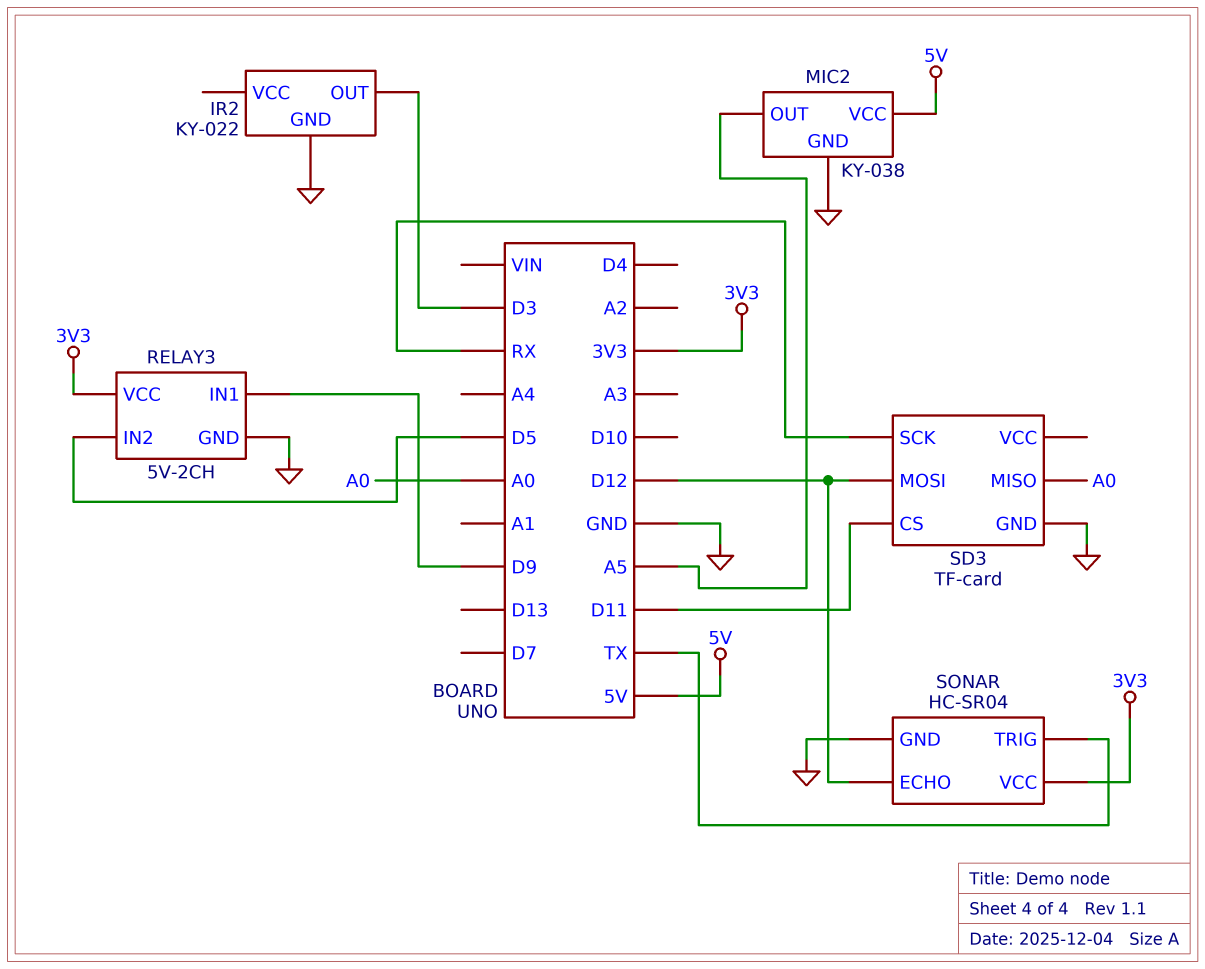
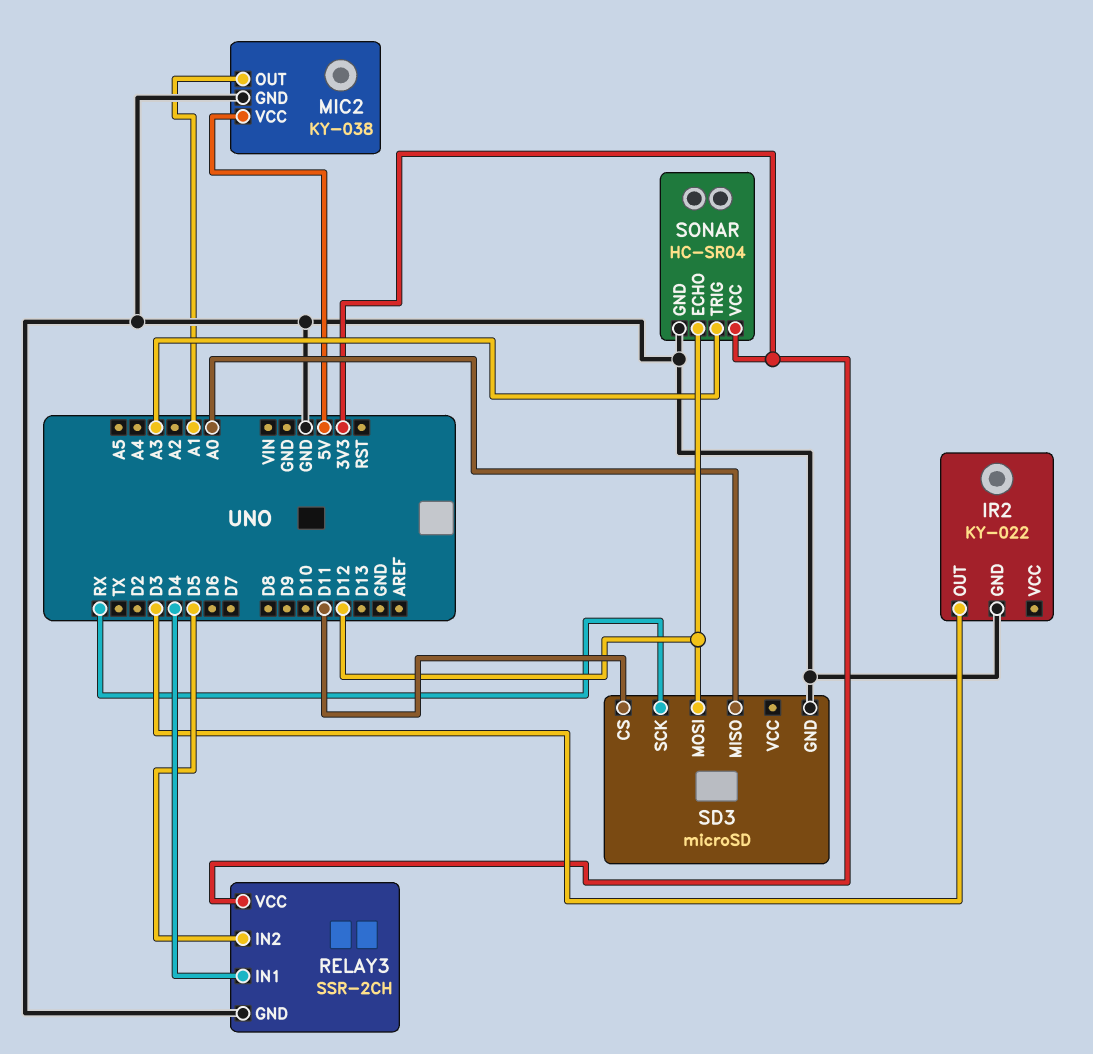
MIC2 pin OUT: A5 -> A1
RELAY3: 5V-2CH -> SSR-2CH
RELAY3 pin IN1: D9 -> D4
SD3: TF-card -> microSD
SONAR pin TRIG: TX -> A3

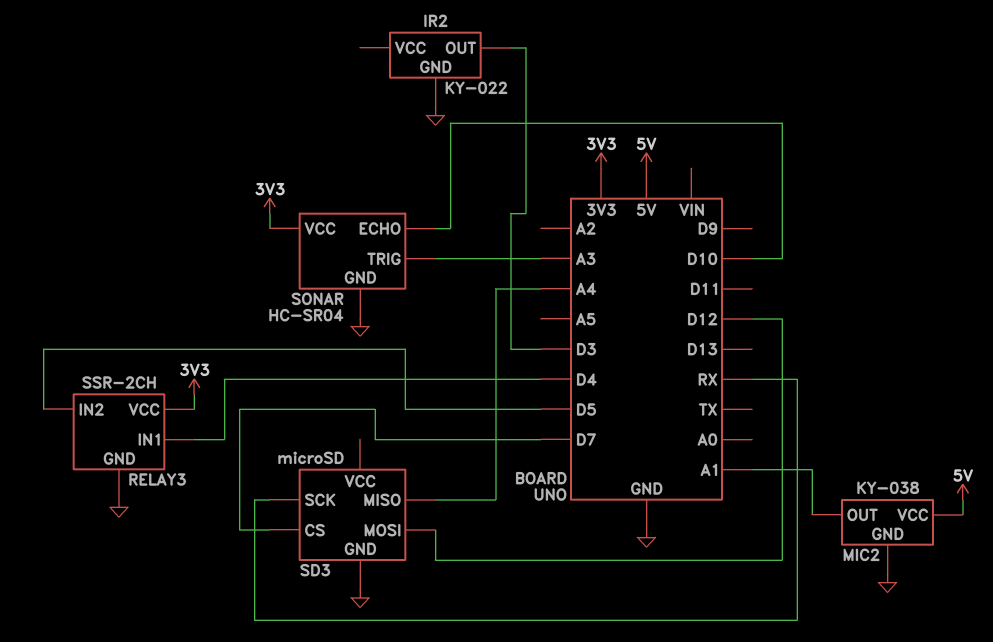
SD3 pin CS: D11 -> D7
SD3 pin MISO: A0 -> A4
SONAR pin ECHO: D12 -> D10

